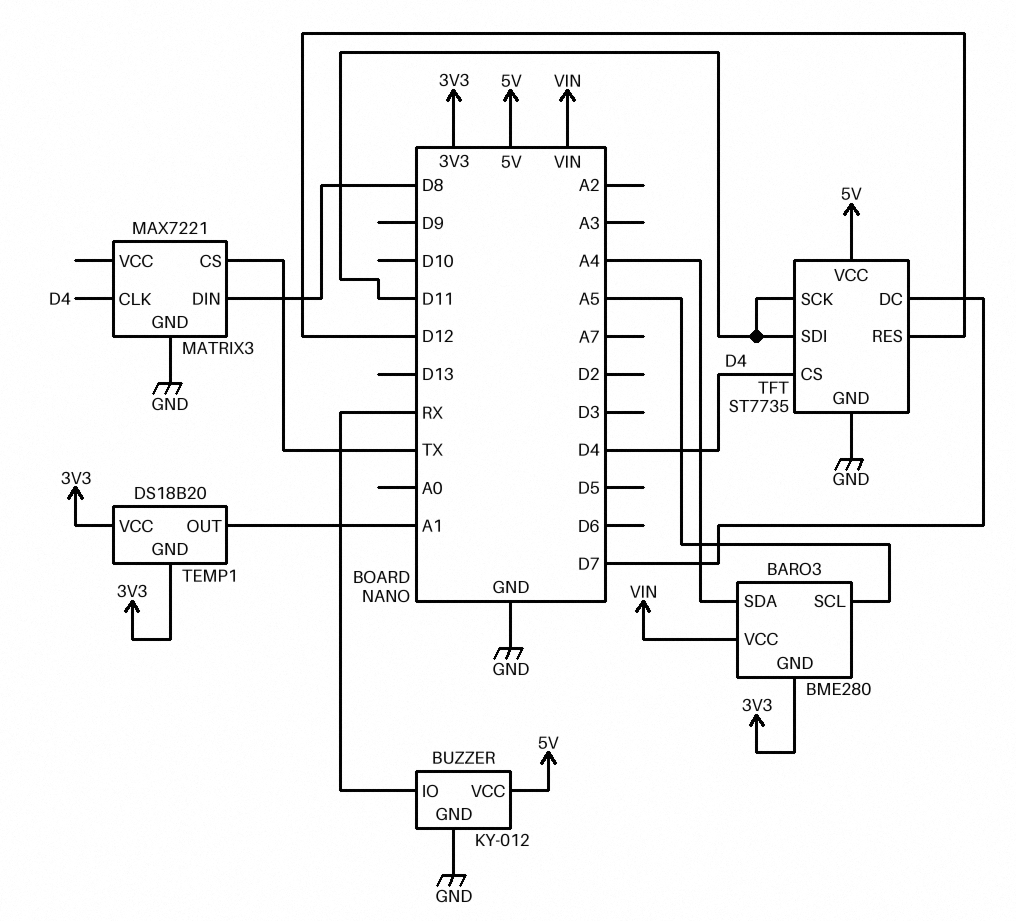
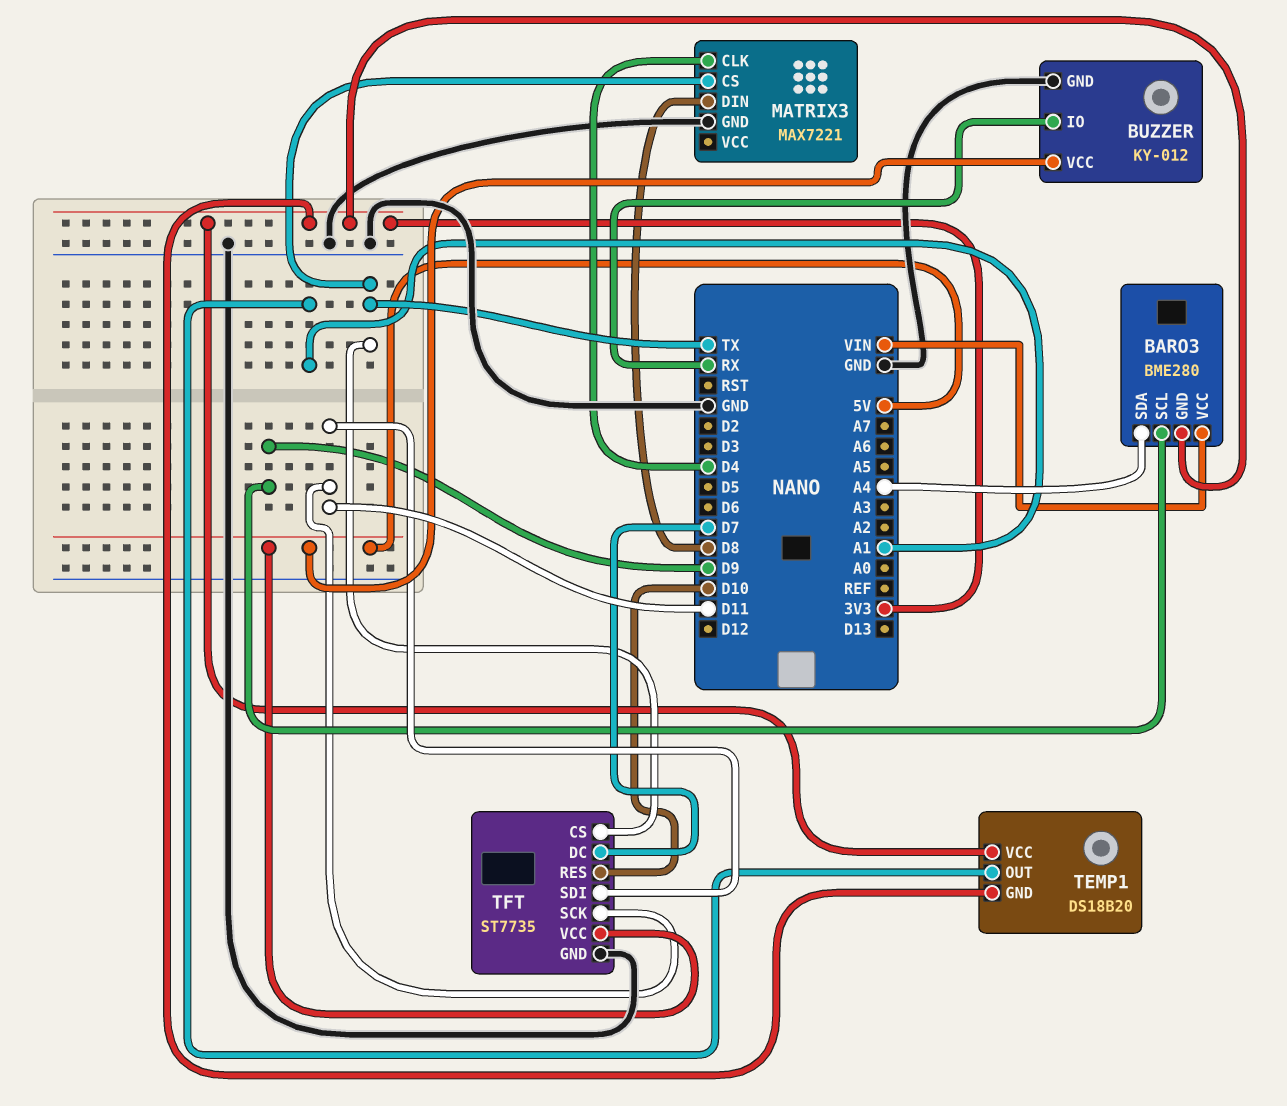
BARO3 pin SCL: A5 -> D9
TFT pin CS: D4 -> TX
TFT pin RES: D12 -> D10

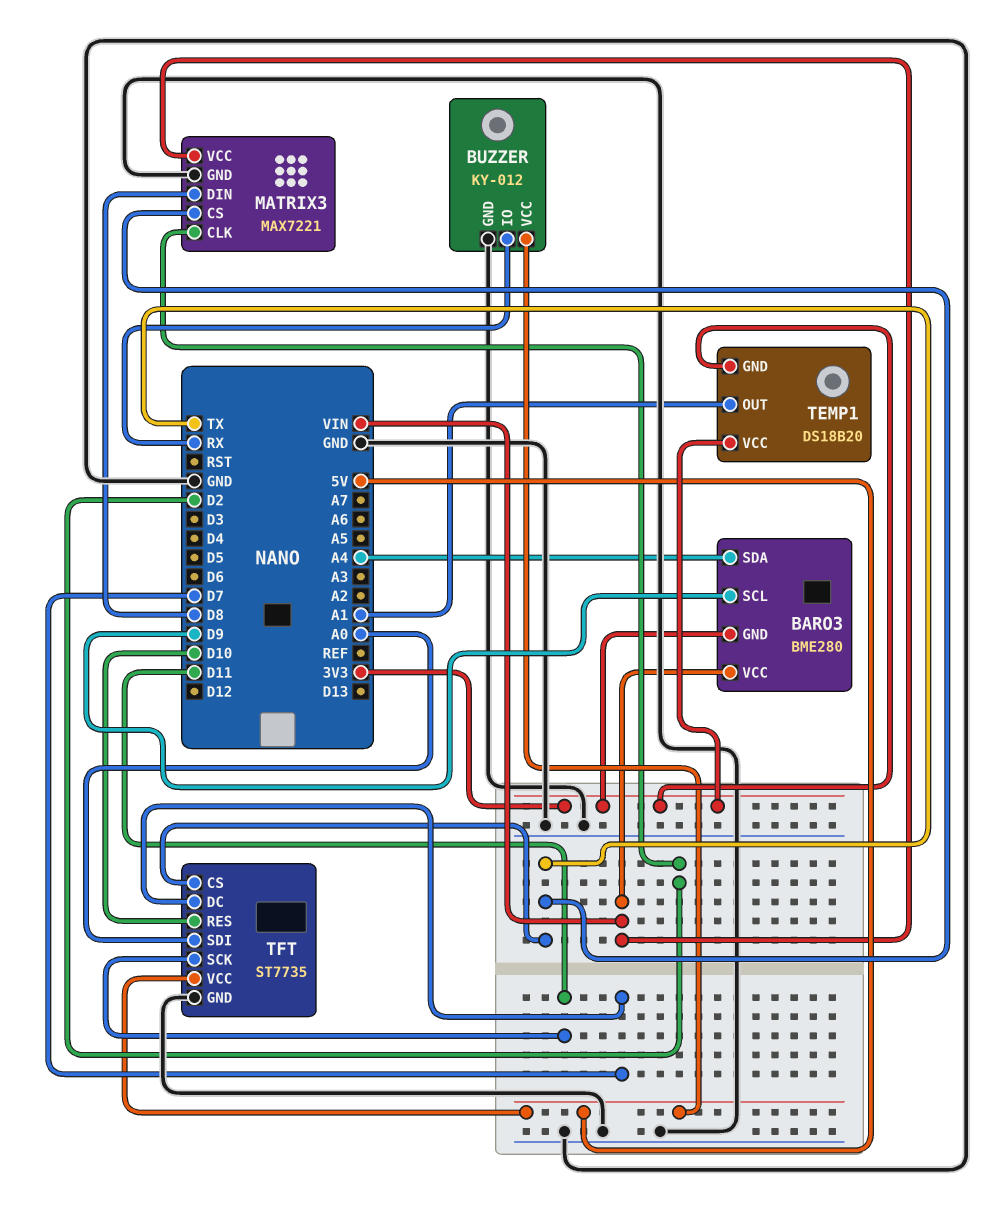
MATRIX3 pin CLK: D4 -> D2
MATRIX3 pin VCC: none -> VIN
TFT pin SDI: D11 -> A0

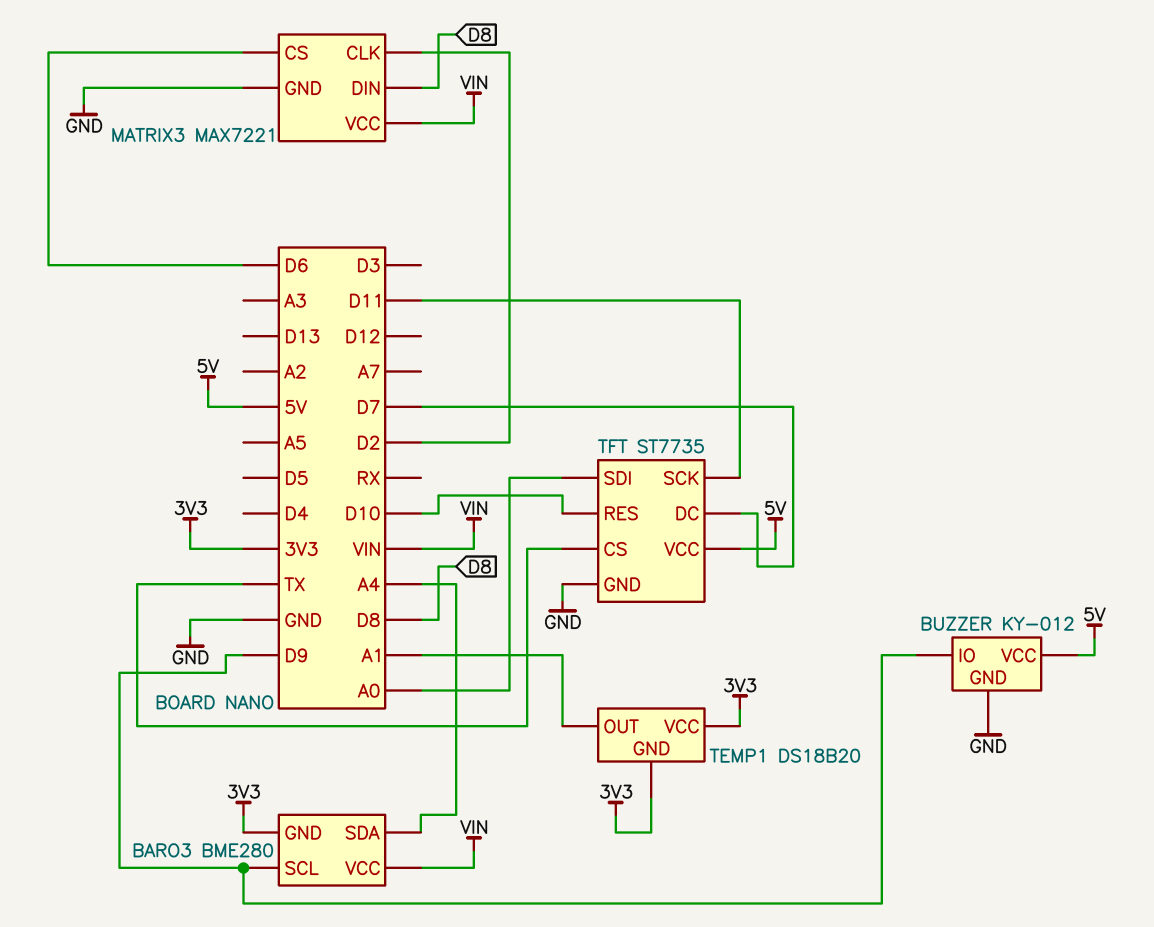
BUZZER pin IO: RX -> D9
MATRIX3 pin CS: TX -> D6

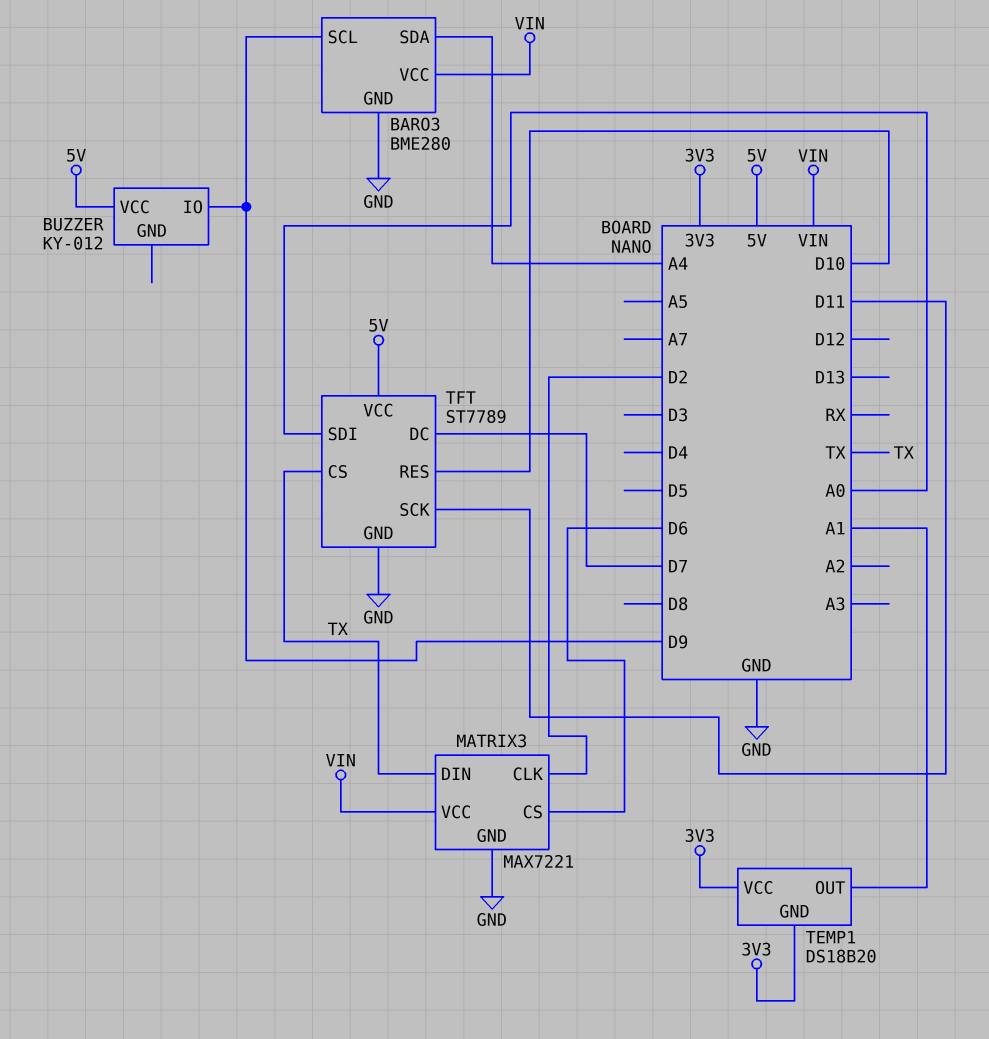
BARO3 pin GND: 3V3 -> GND
BUZZER pin GND: GND -> none
MATRIX3 pin DIN: D8 -> TX
TFT: ST7735 -> ST7789

